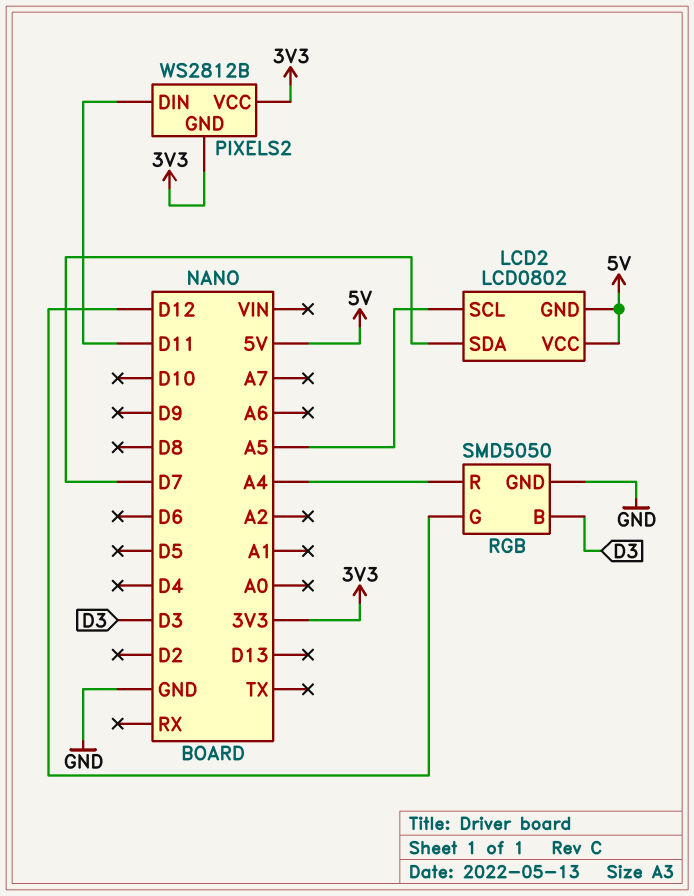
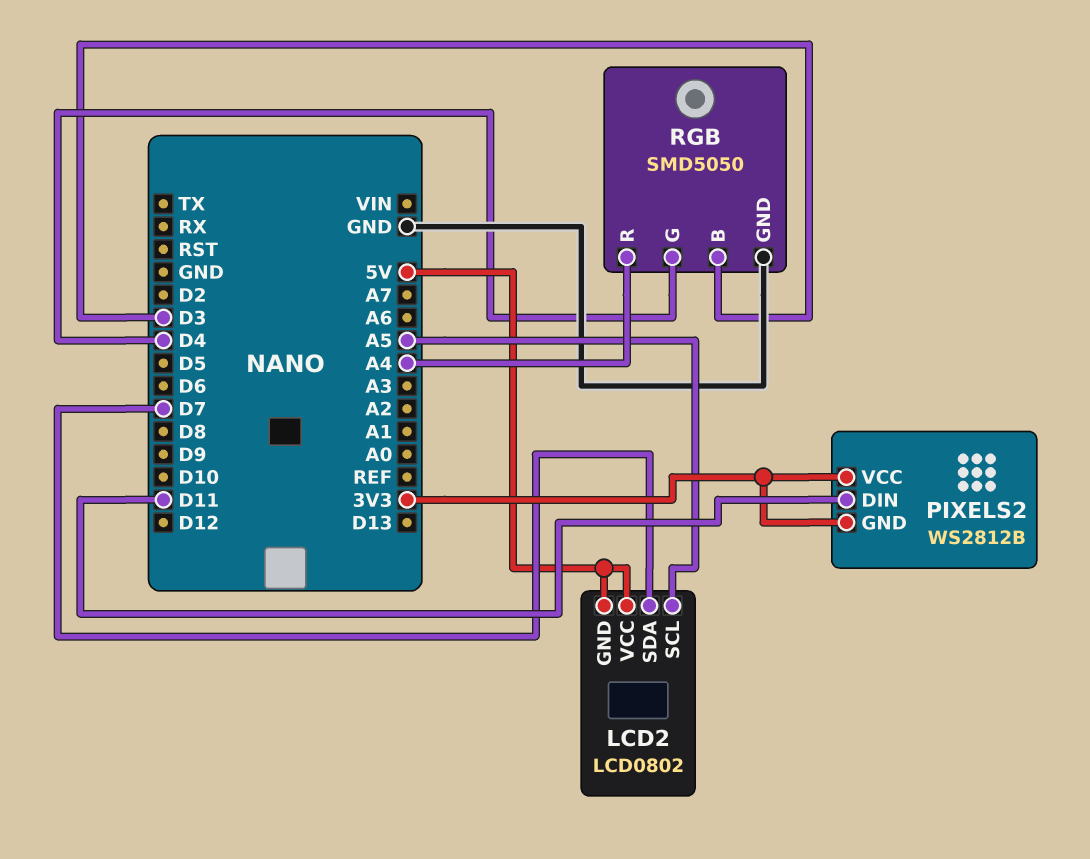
RGB pin G: D12 -> D4

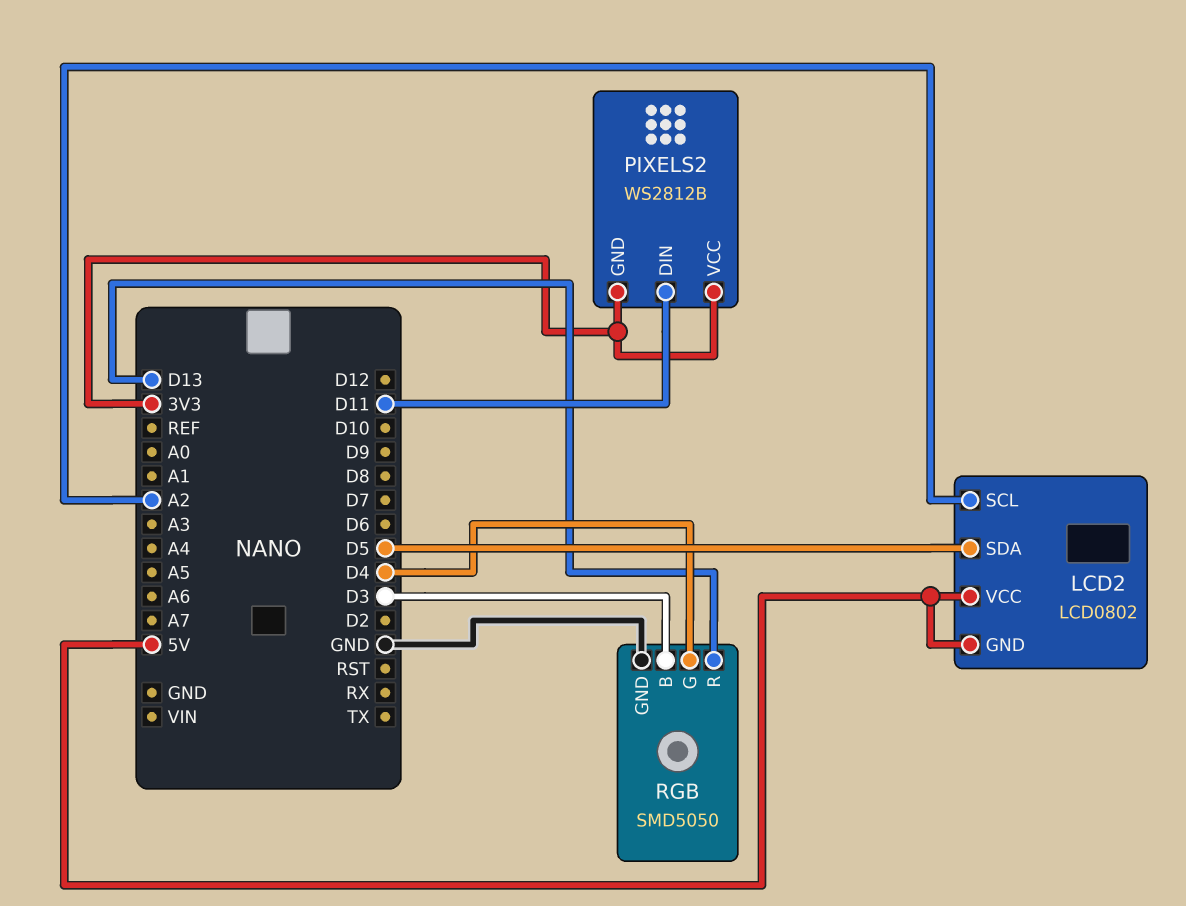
LCD2 pin SCL: A5 -> A2
LCD2 pin SDA: D7 -> D5
RGB pin R: A4 -> D13

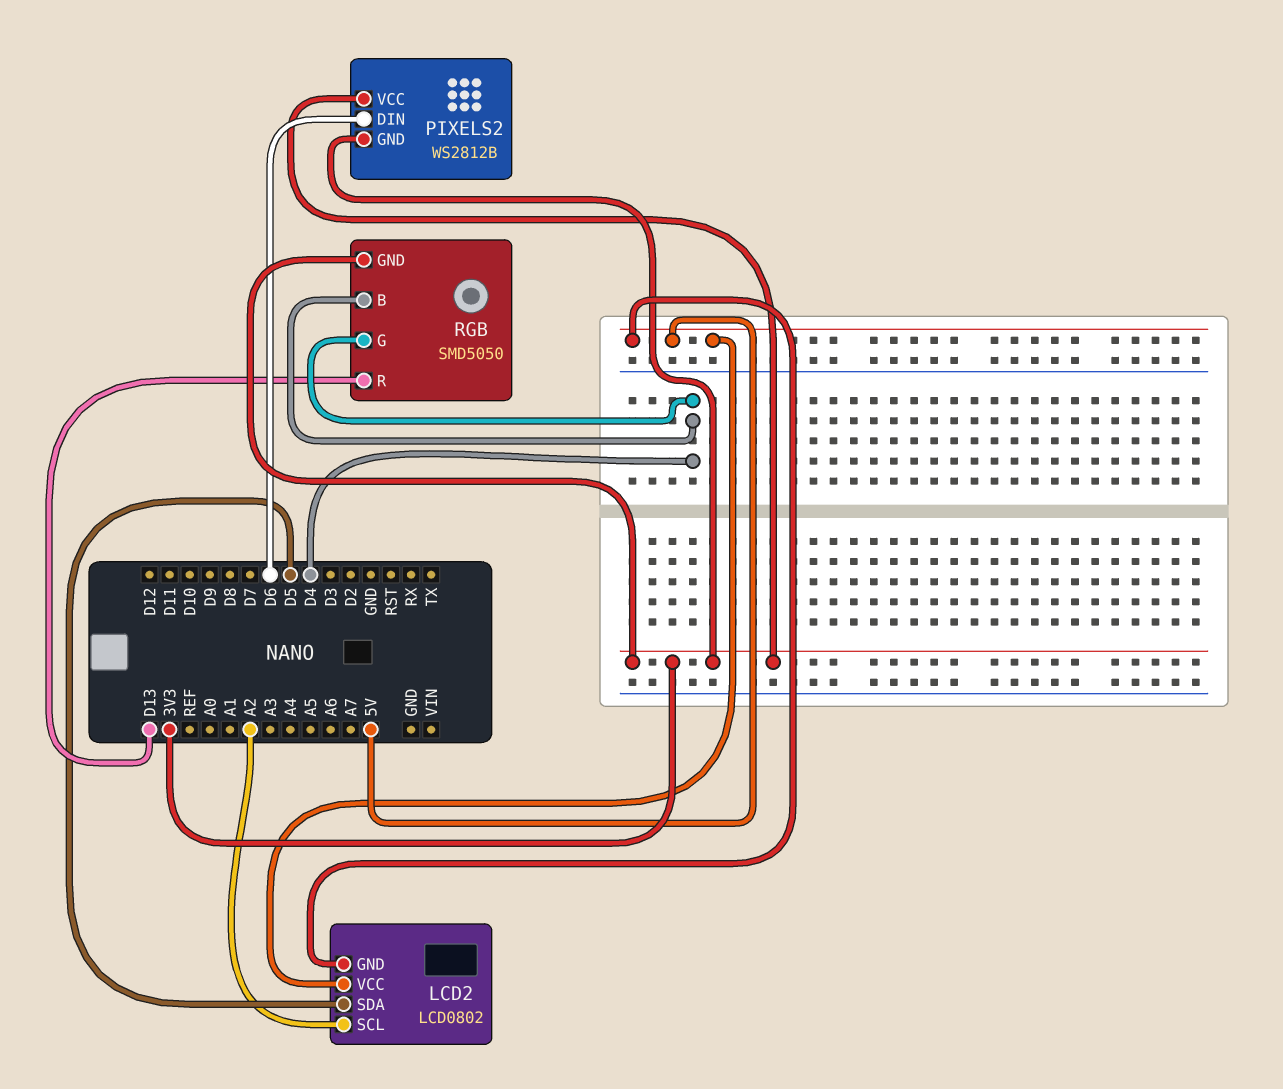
PIXELS2 pin DIN: D11 -> D6
RGB pin B: D3 -> D4
RGB pin GND: GND -> 3V3

